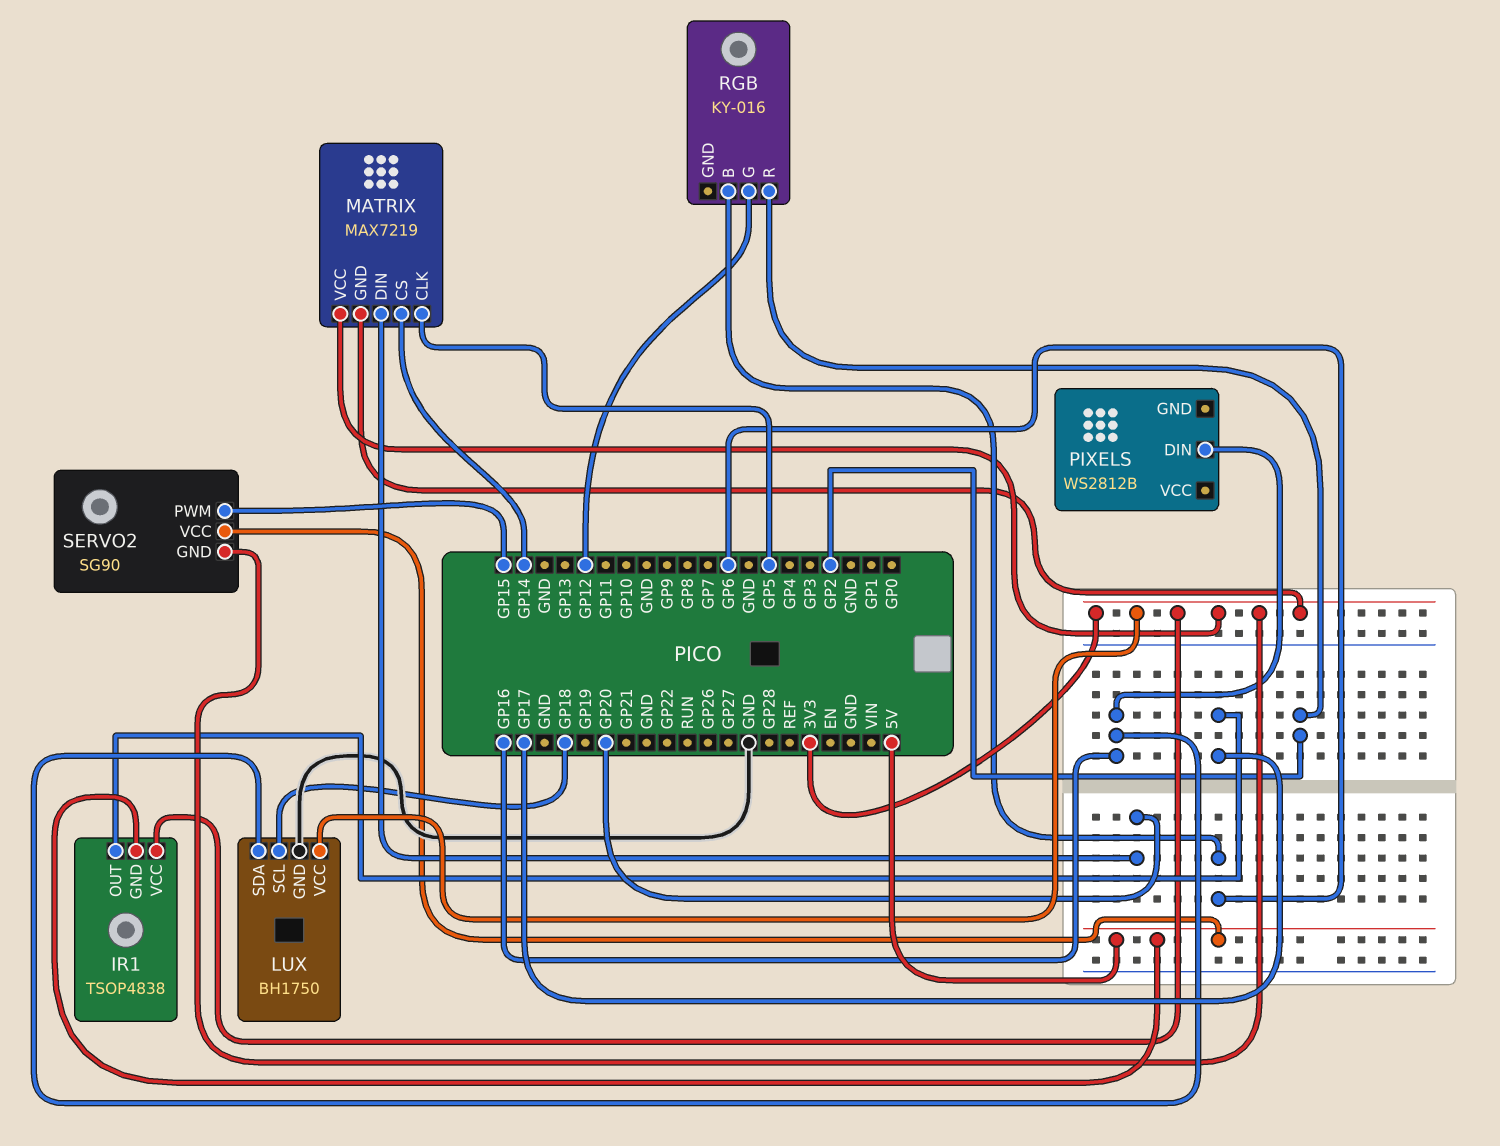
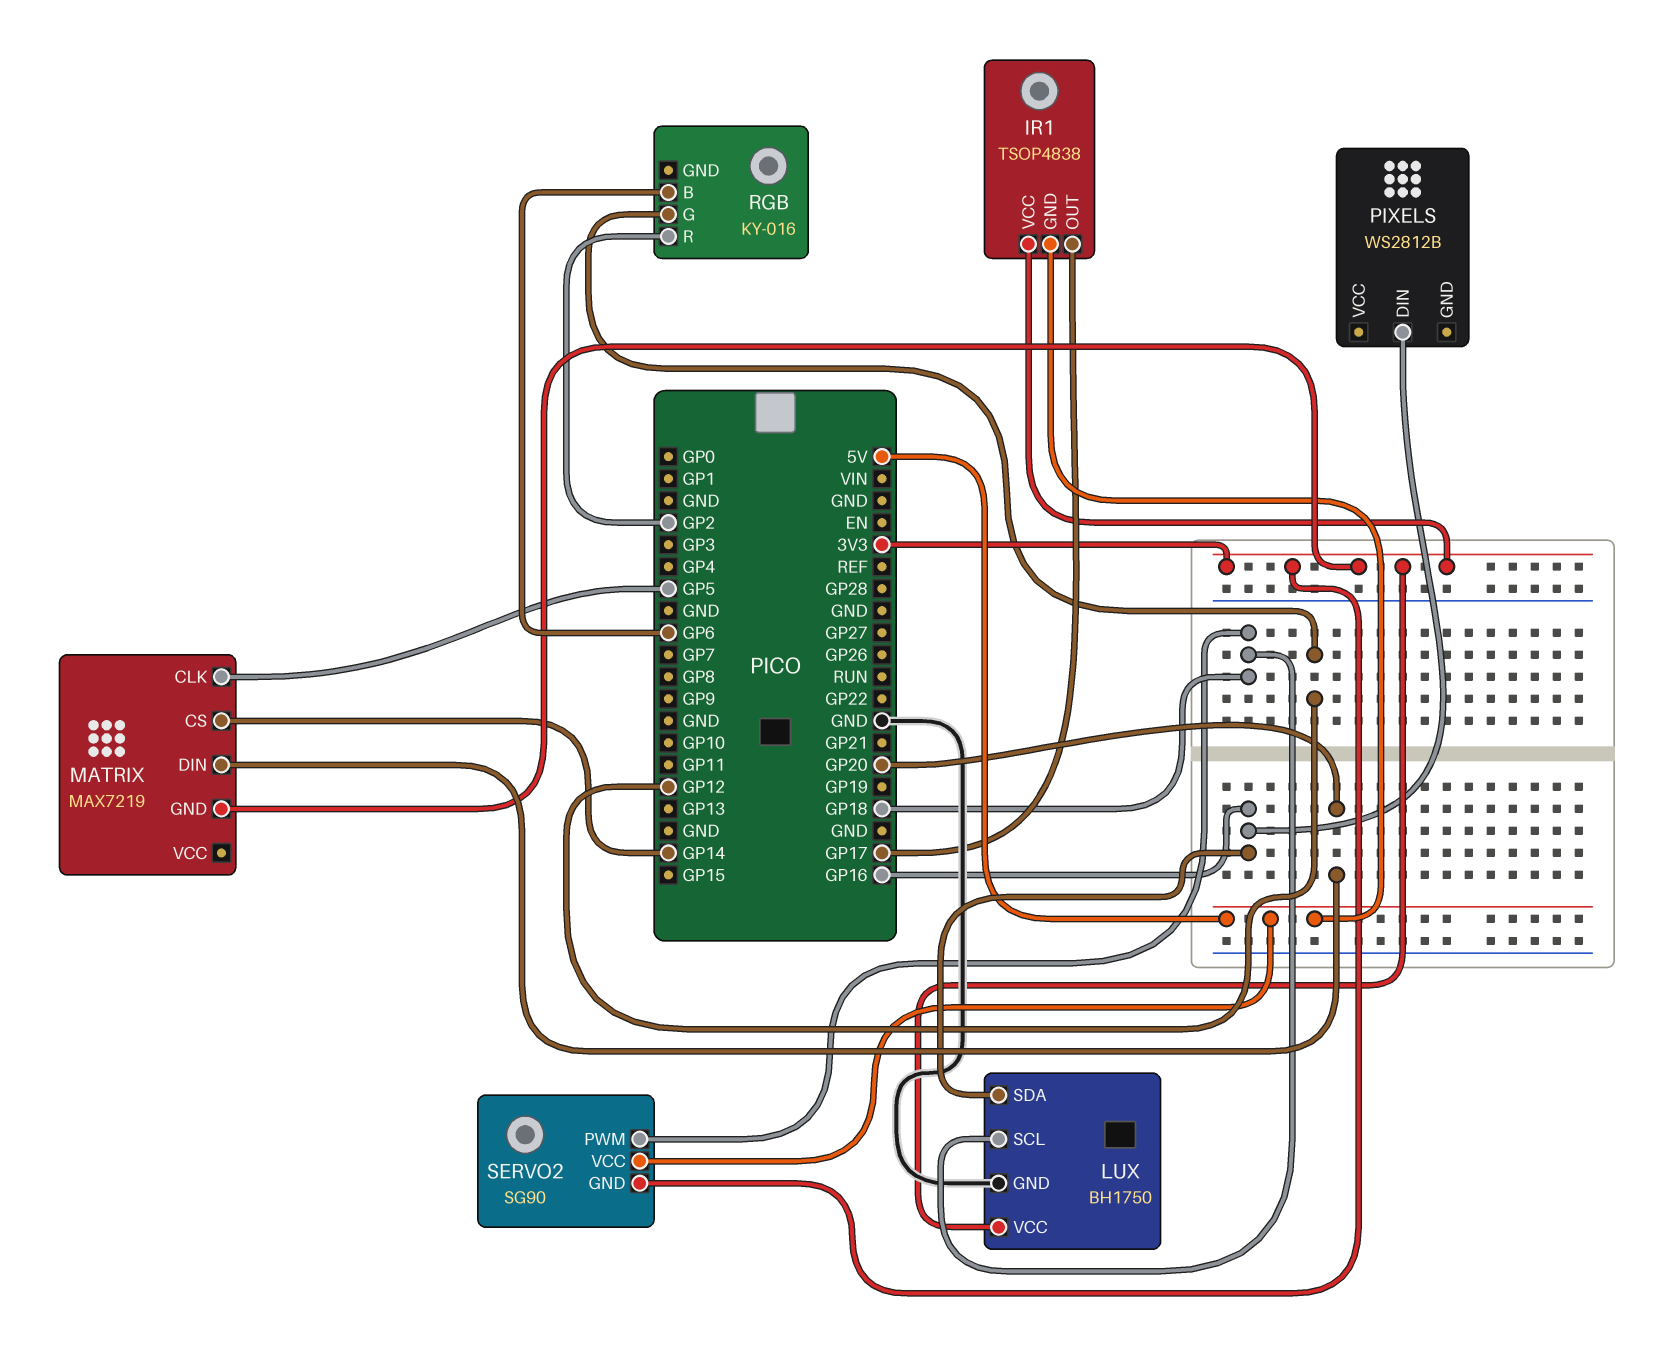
MATRIX pin VCC: 3V3 -> none
SERVO2 pin PWM: GP15 -> GP18

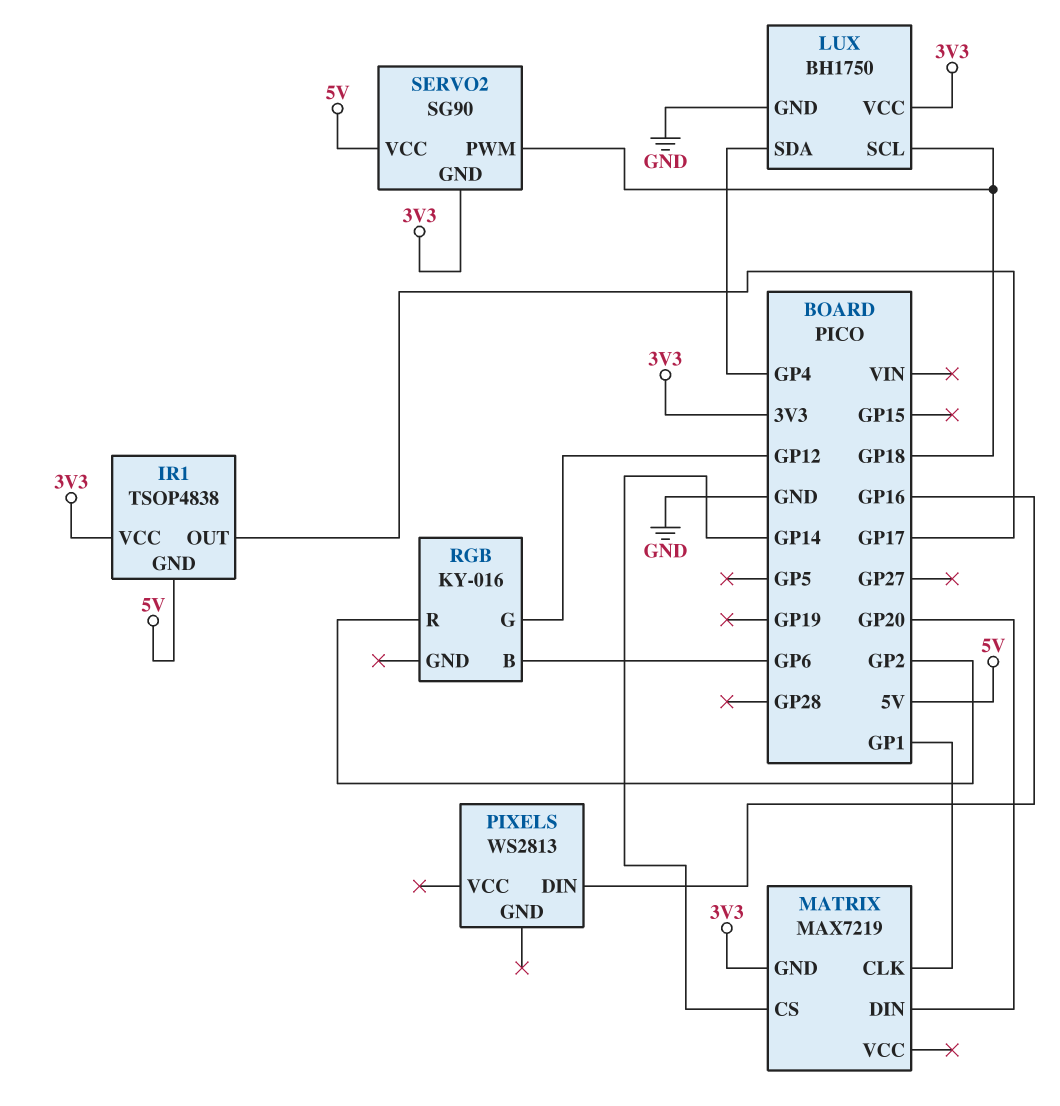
LUX pin SDA: GP16 -> GP4
MATRIX pin CLK: GP5 -> GP1
PIXELS: WS2812B -> WS2813

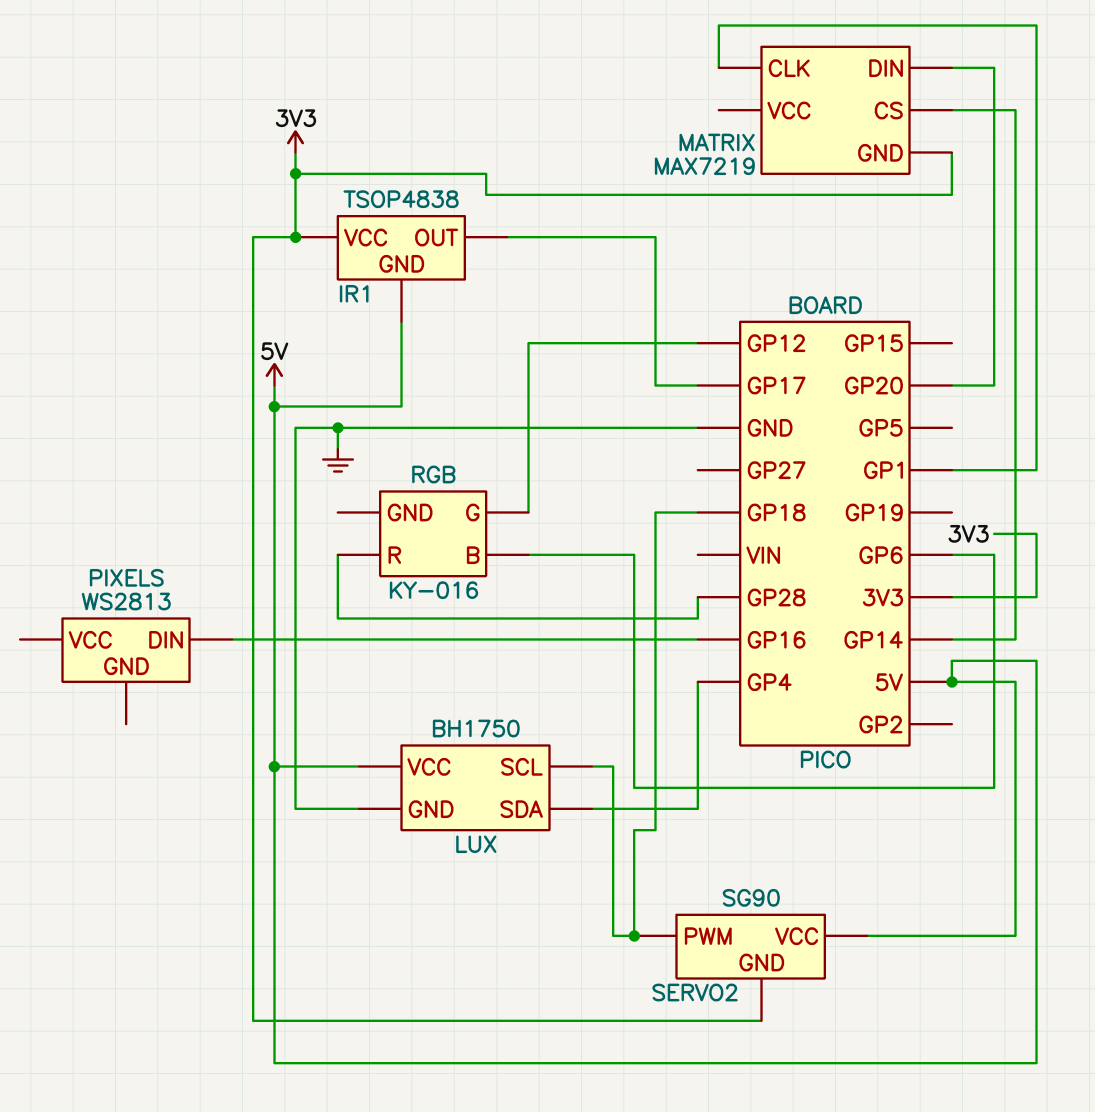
LUX pin VCC: 3V3 -> 5V
RGB pin R: GP2 -> GP28

